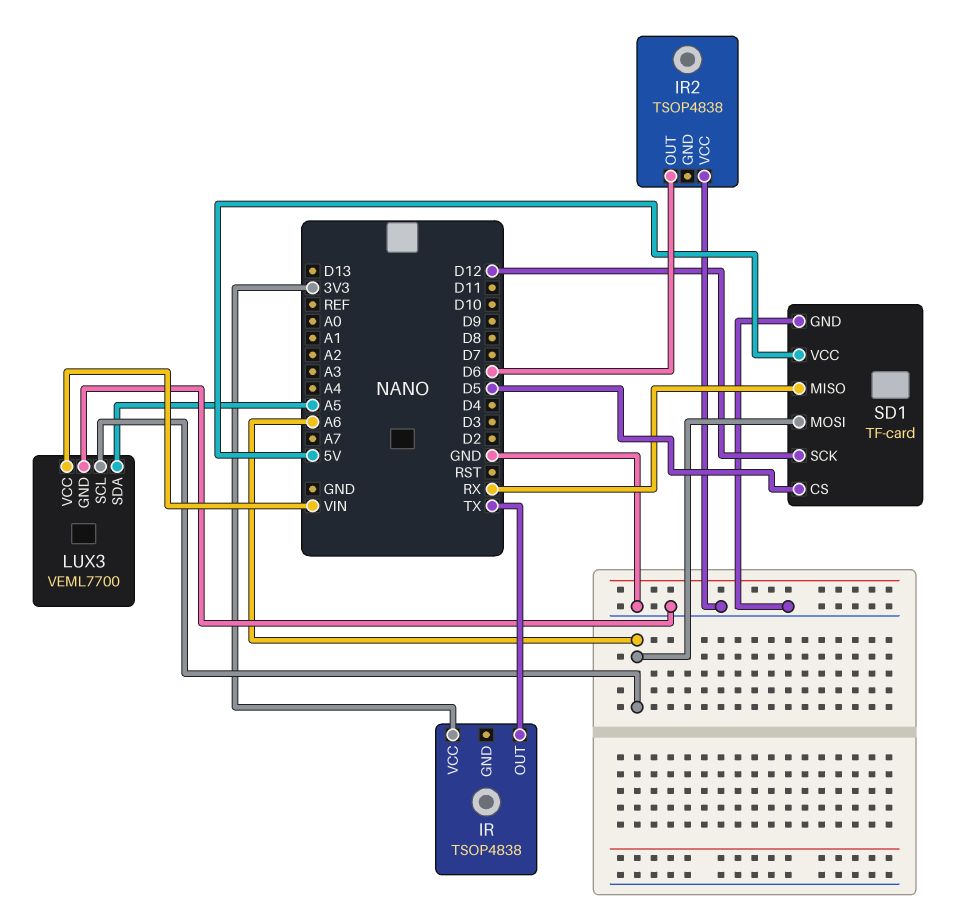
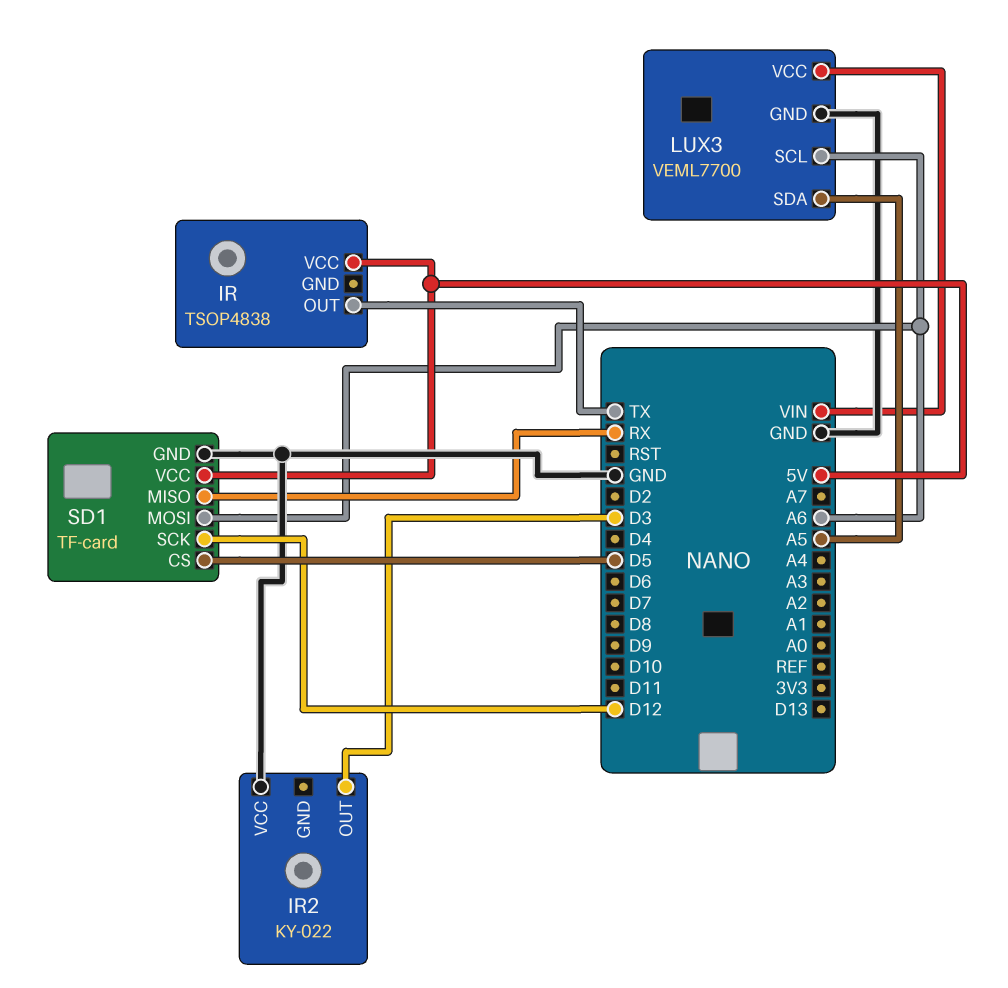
IR pin VCC: 3V3 -> 5V
IR2: TSOP4838 -> KY-022
IR2 pin OUT: D6 -> D3

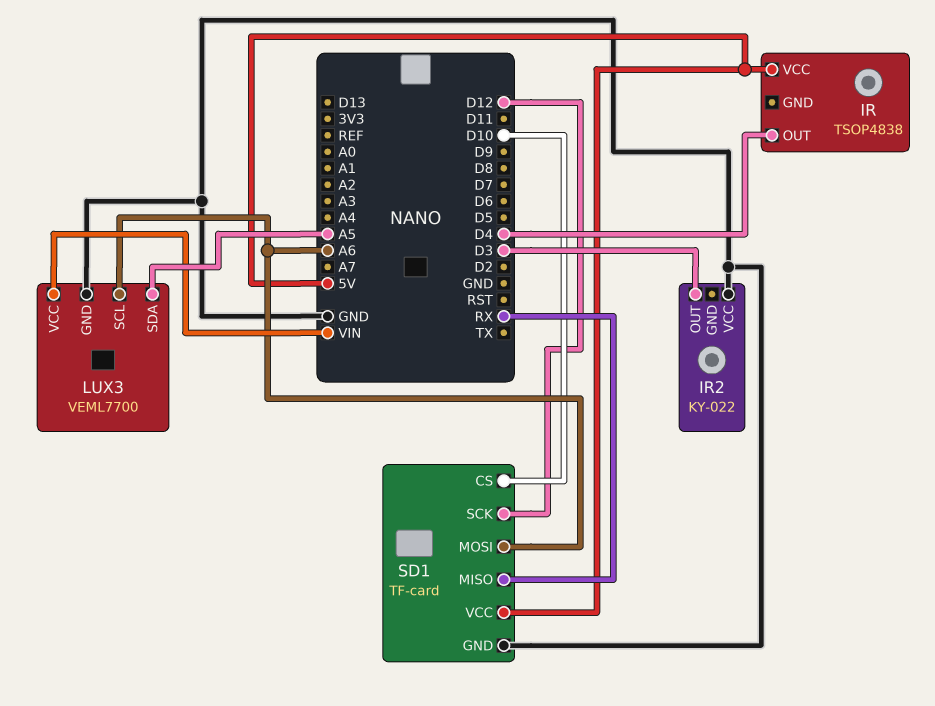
IR pin OUT: TX -> D4
SD1 pin CS: D5 -> D10

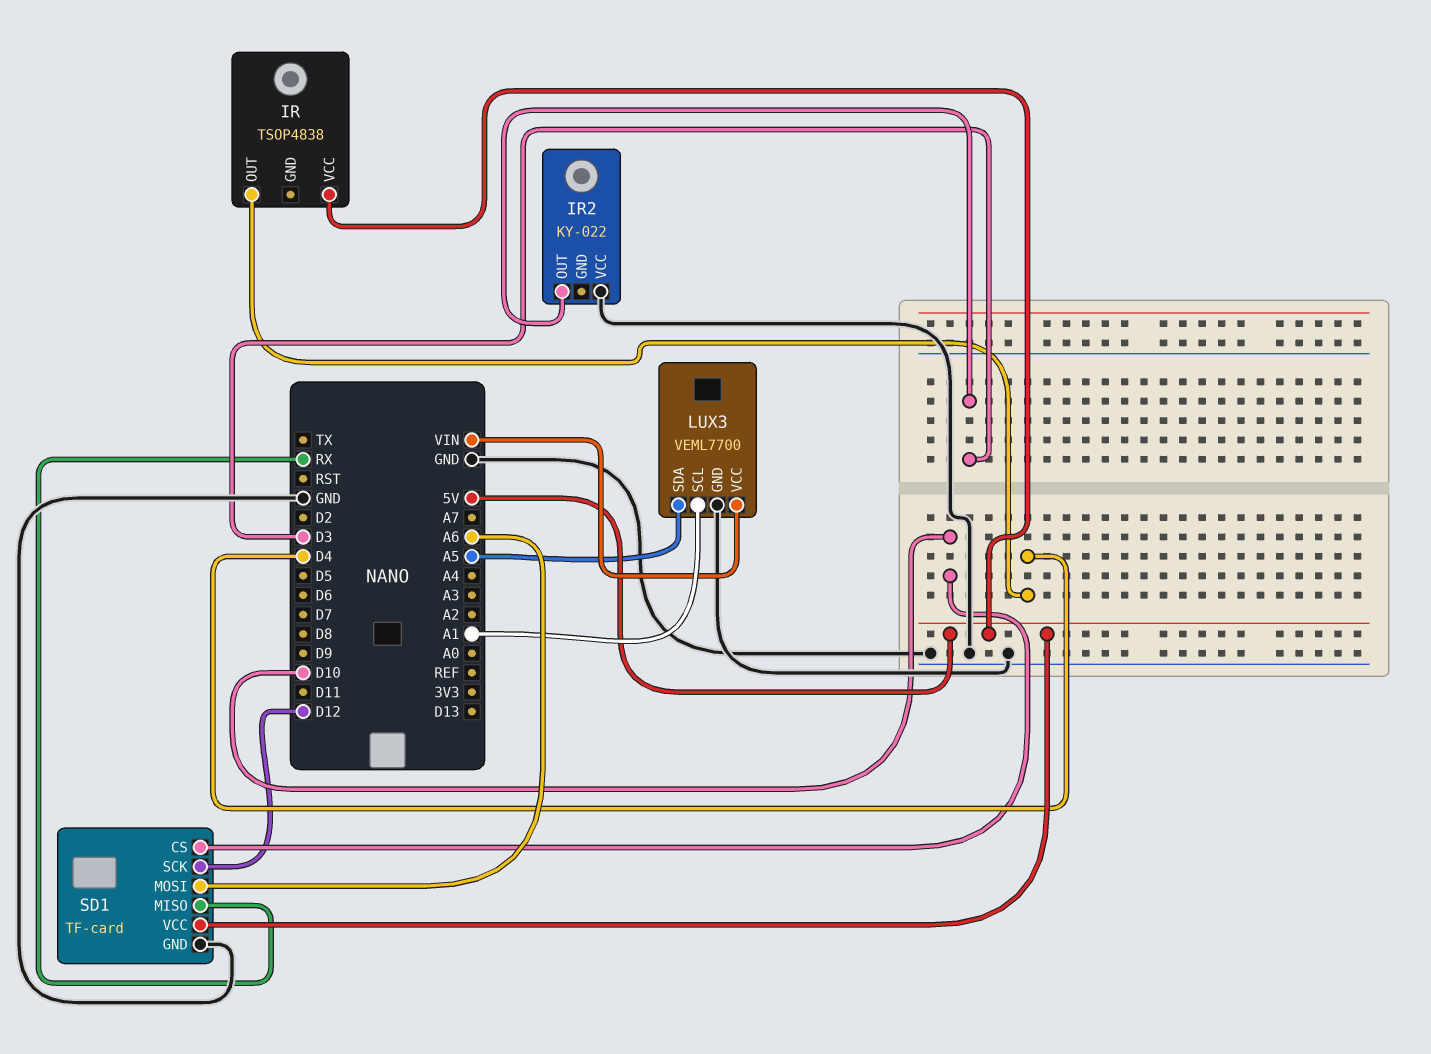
LUX3 pin SCL: A6 -> A1

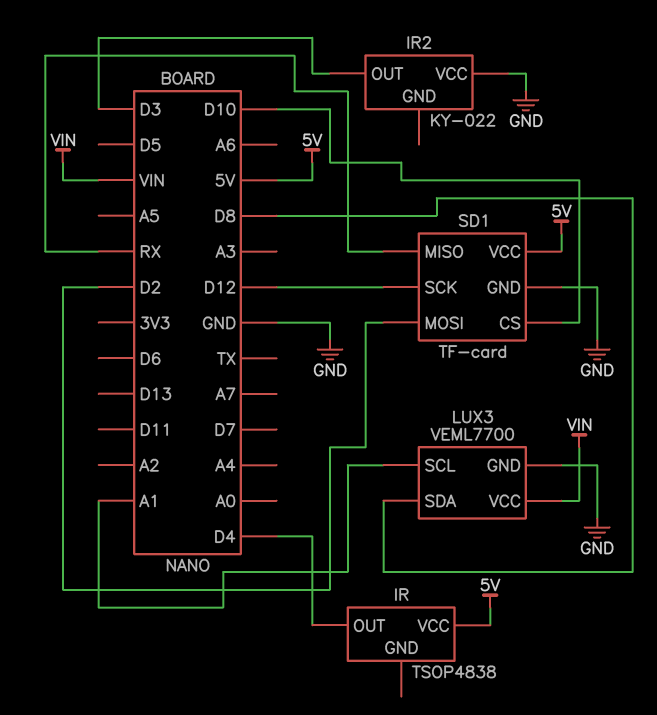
LUX3 pin SDA: A5 -> D8
SD1 pin MOSI: A6 -> D2

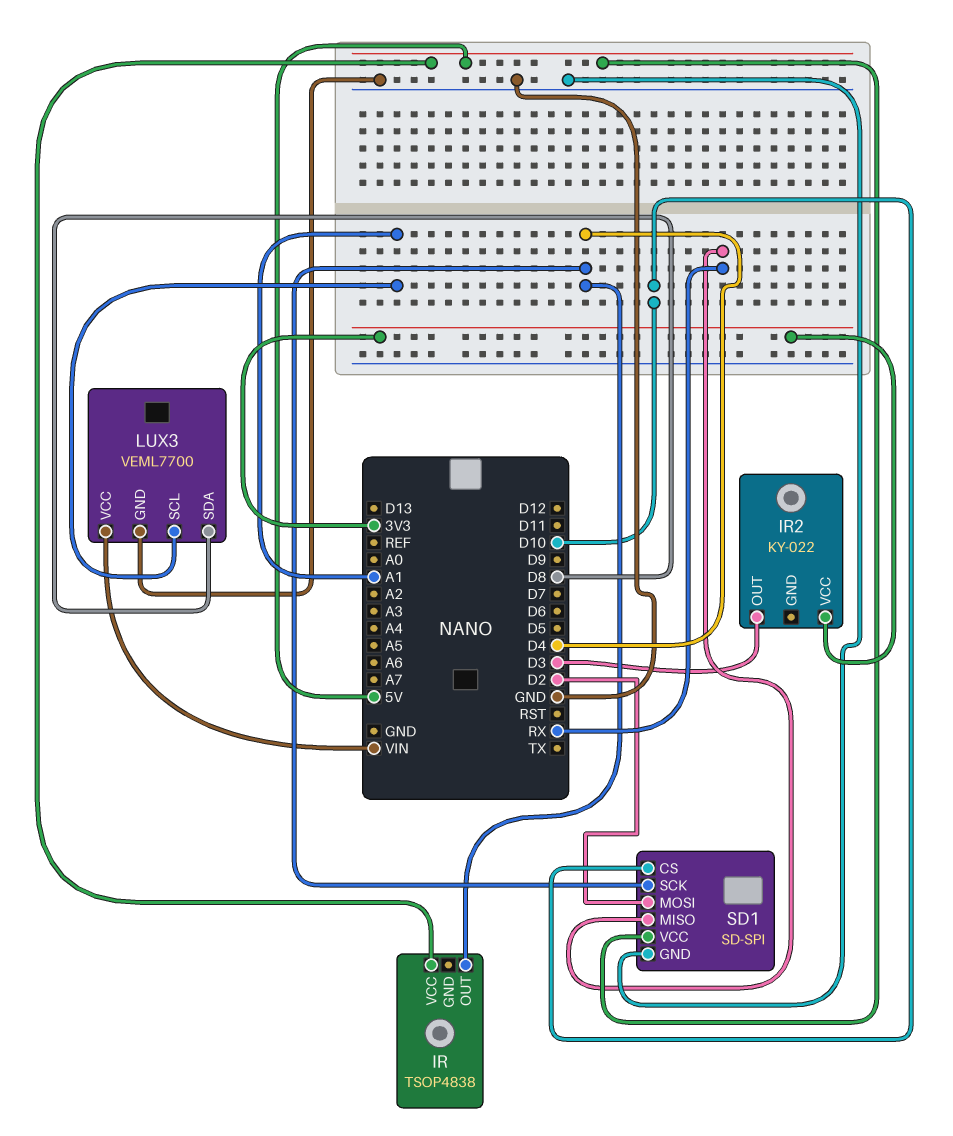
IR2 pin VCC: GND -> 3V3
SD1: TF-card -> SD-SPI
SD1 pin SCK: D12 -> D4

